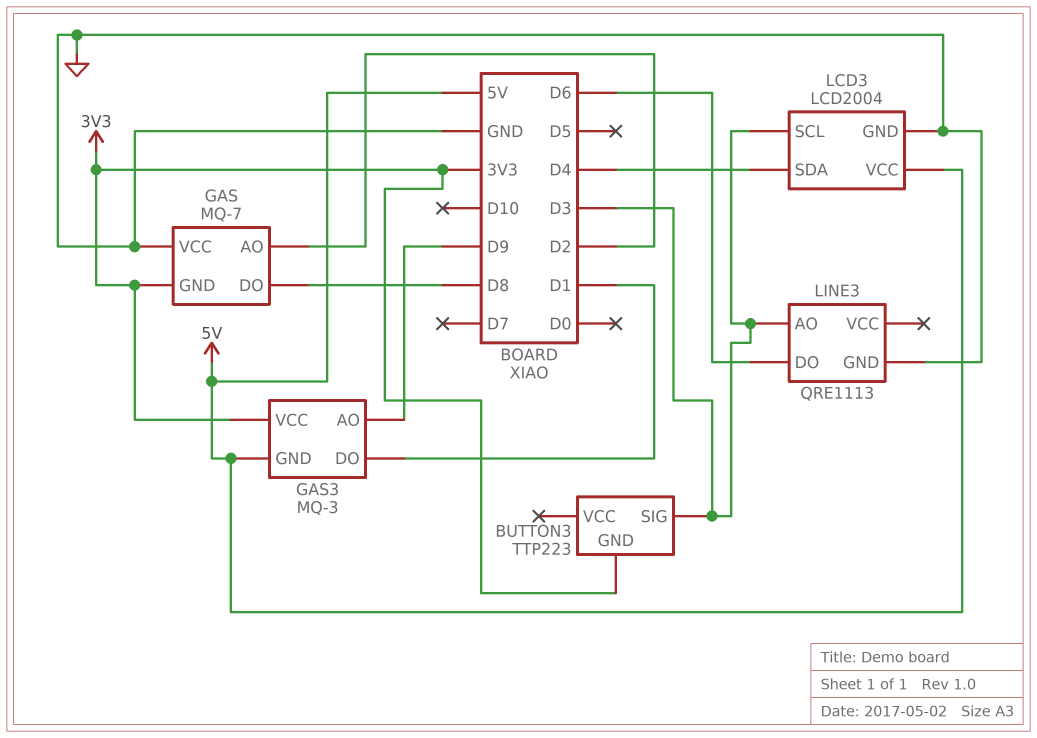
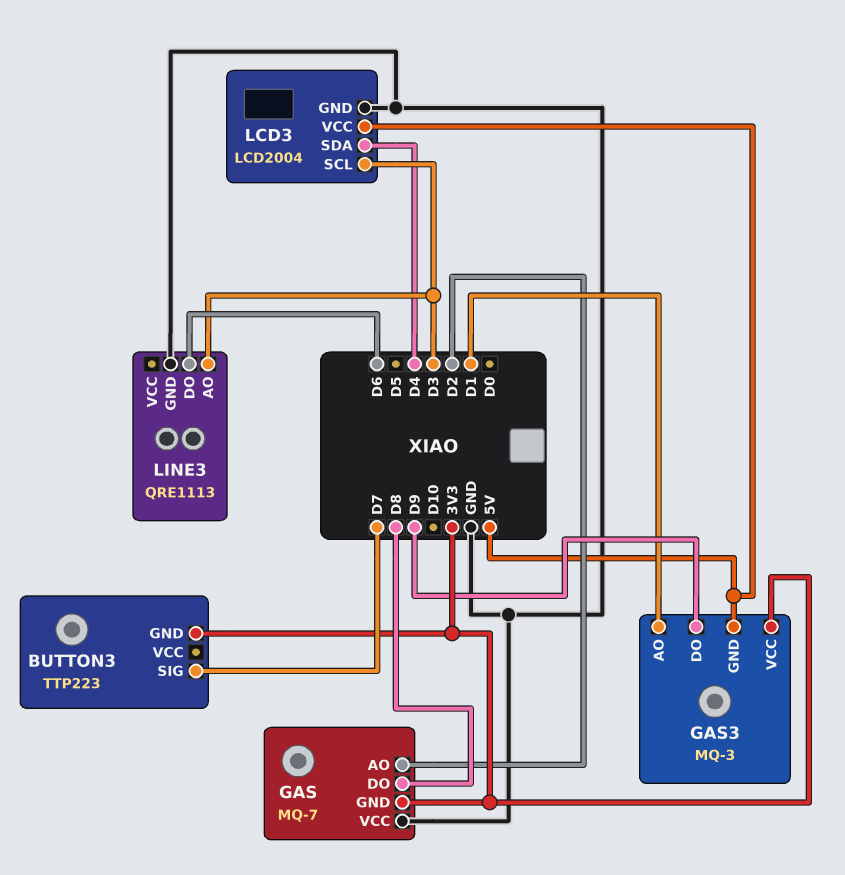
BUTTON3 pin SIG: D3 -> D7
GAS3 pin AO: D9 -> D1
GAS3 pin DO: D1 -> D9

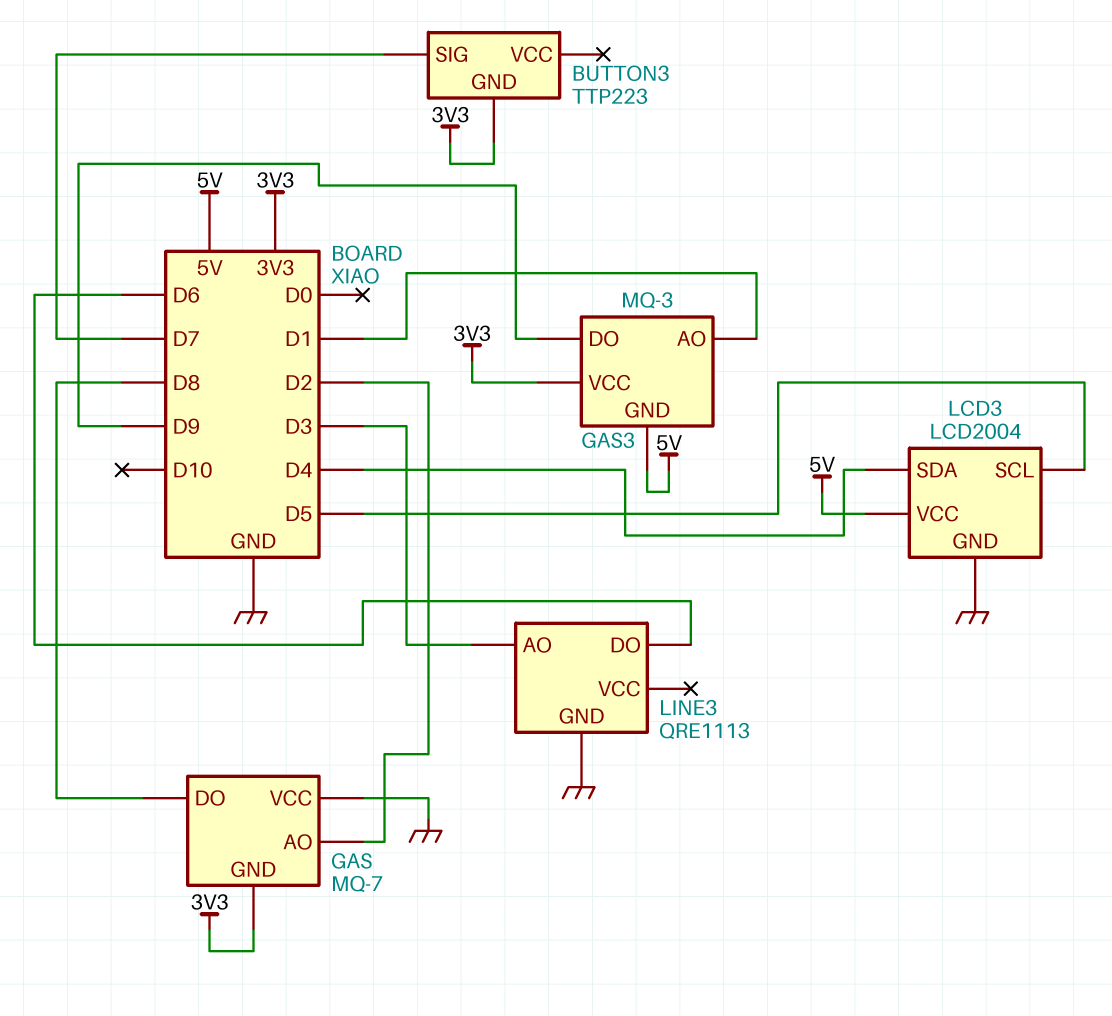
LCD3 pin SCL: D3 -> D5

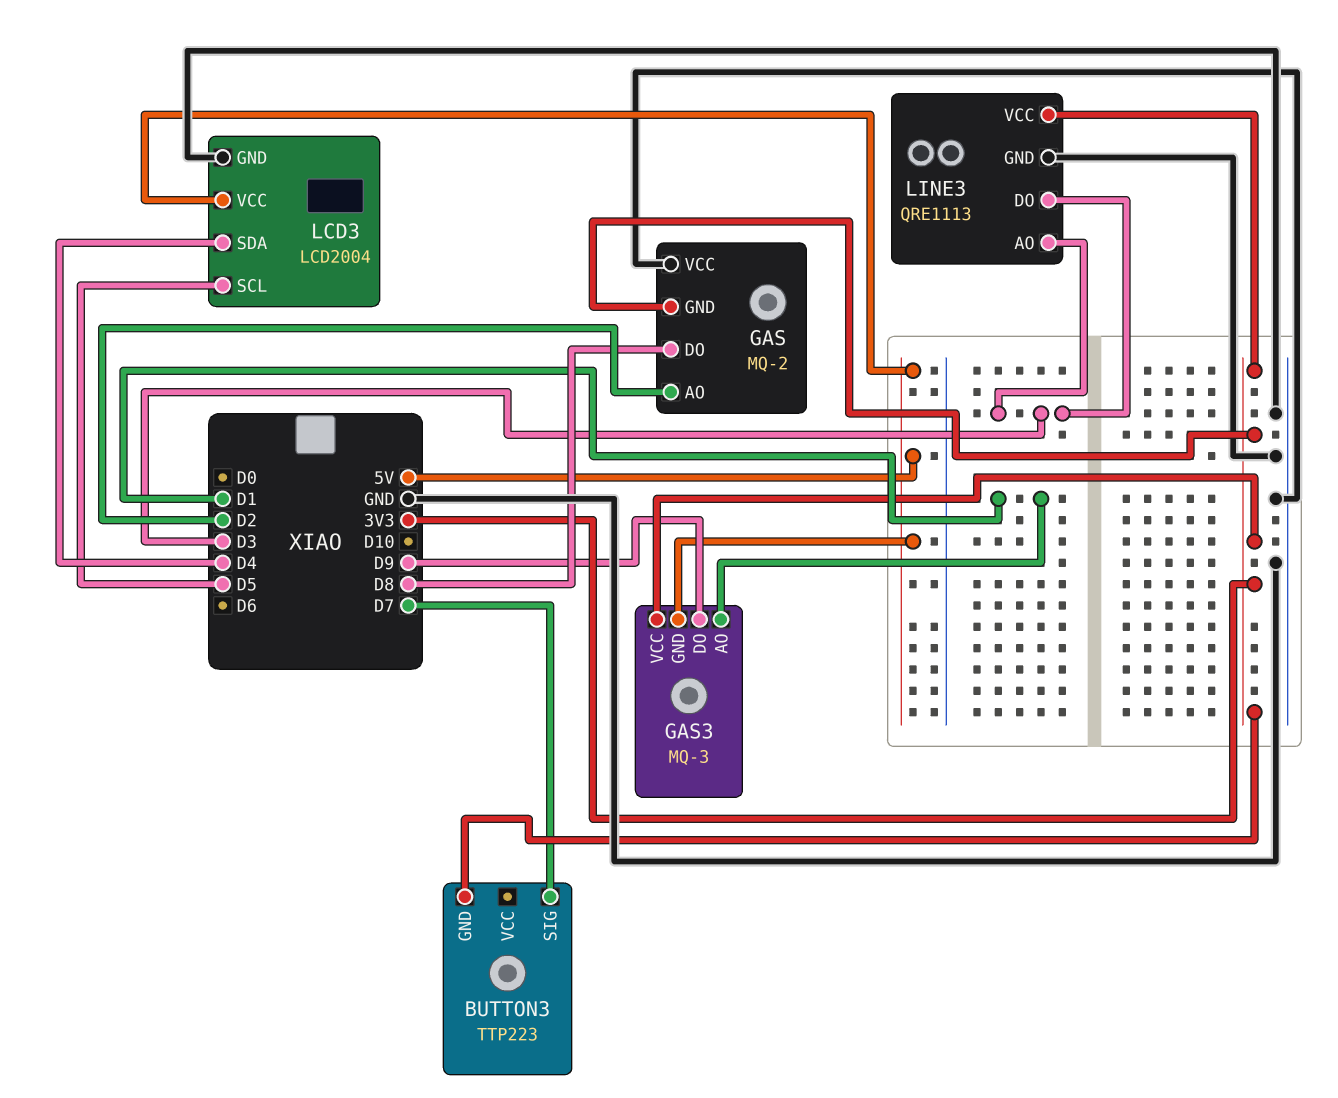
GAS: MQ-7 -> MQ-2
LINE3 pin DO: D6 -> D3
LINE3 pin VCC: none -> 3V3

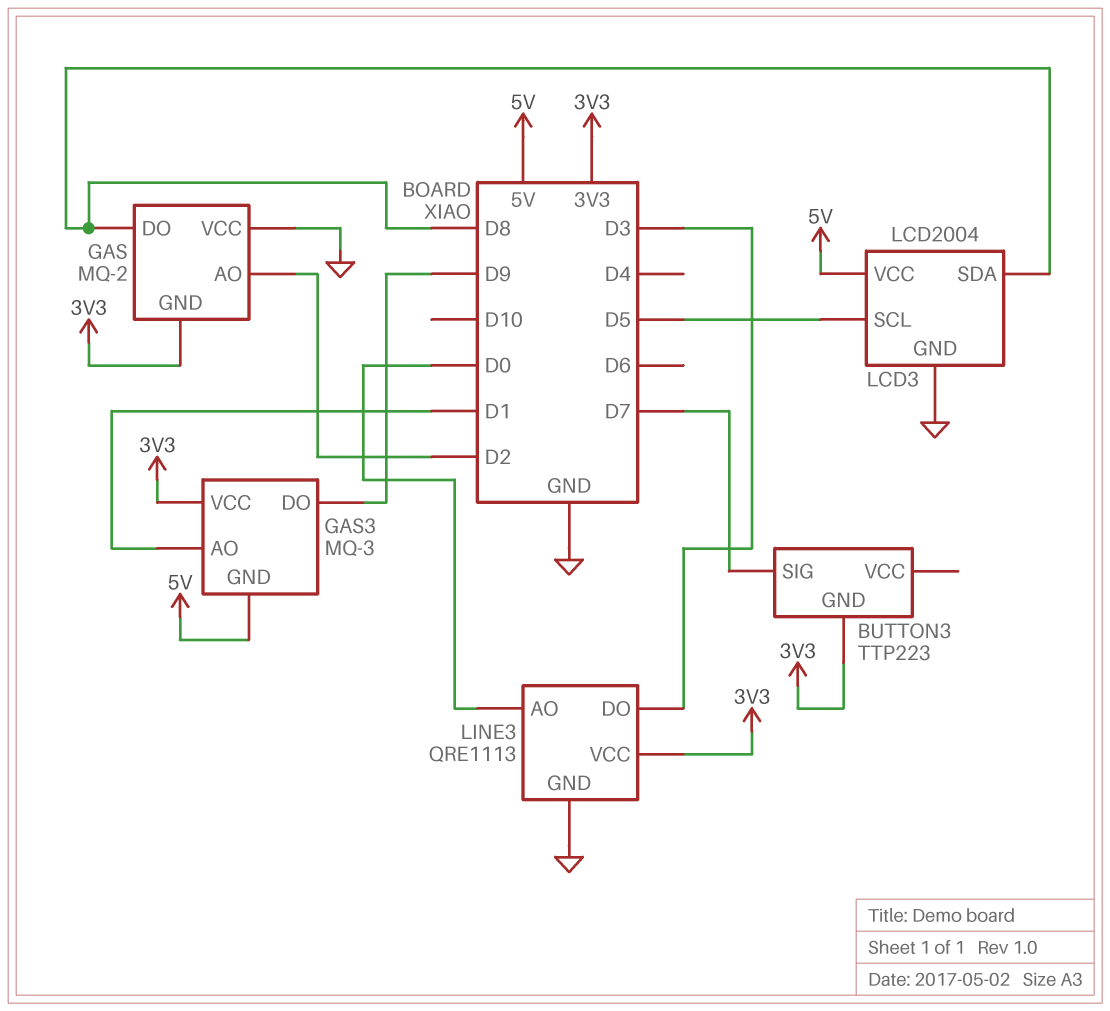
LCD3 pin SDA: D4 -> D8
LINE3 pin AO: D3 -> D0

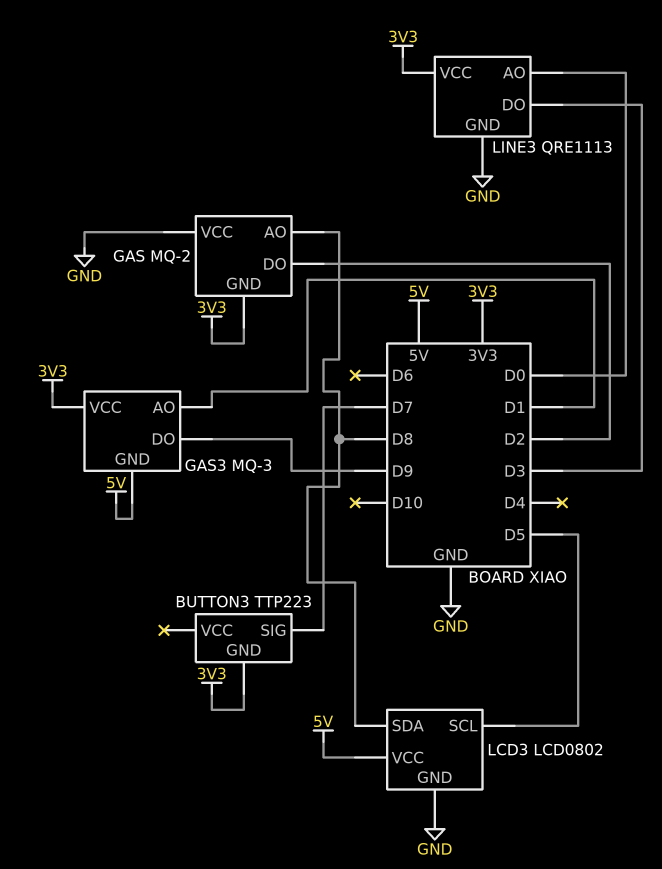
GAS pin AO: D2 -> D8
GAS pin DO: D8 -> D2
LCD3: LCD2004 -> LCD0802

